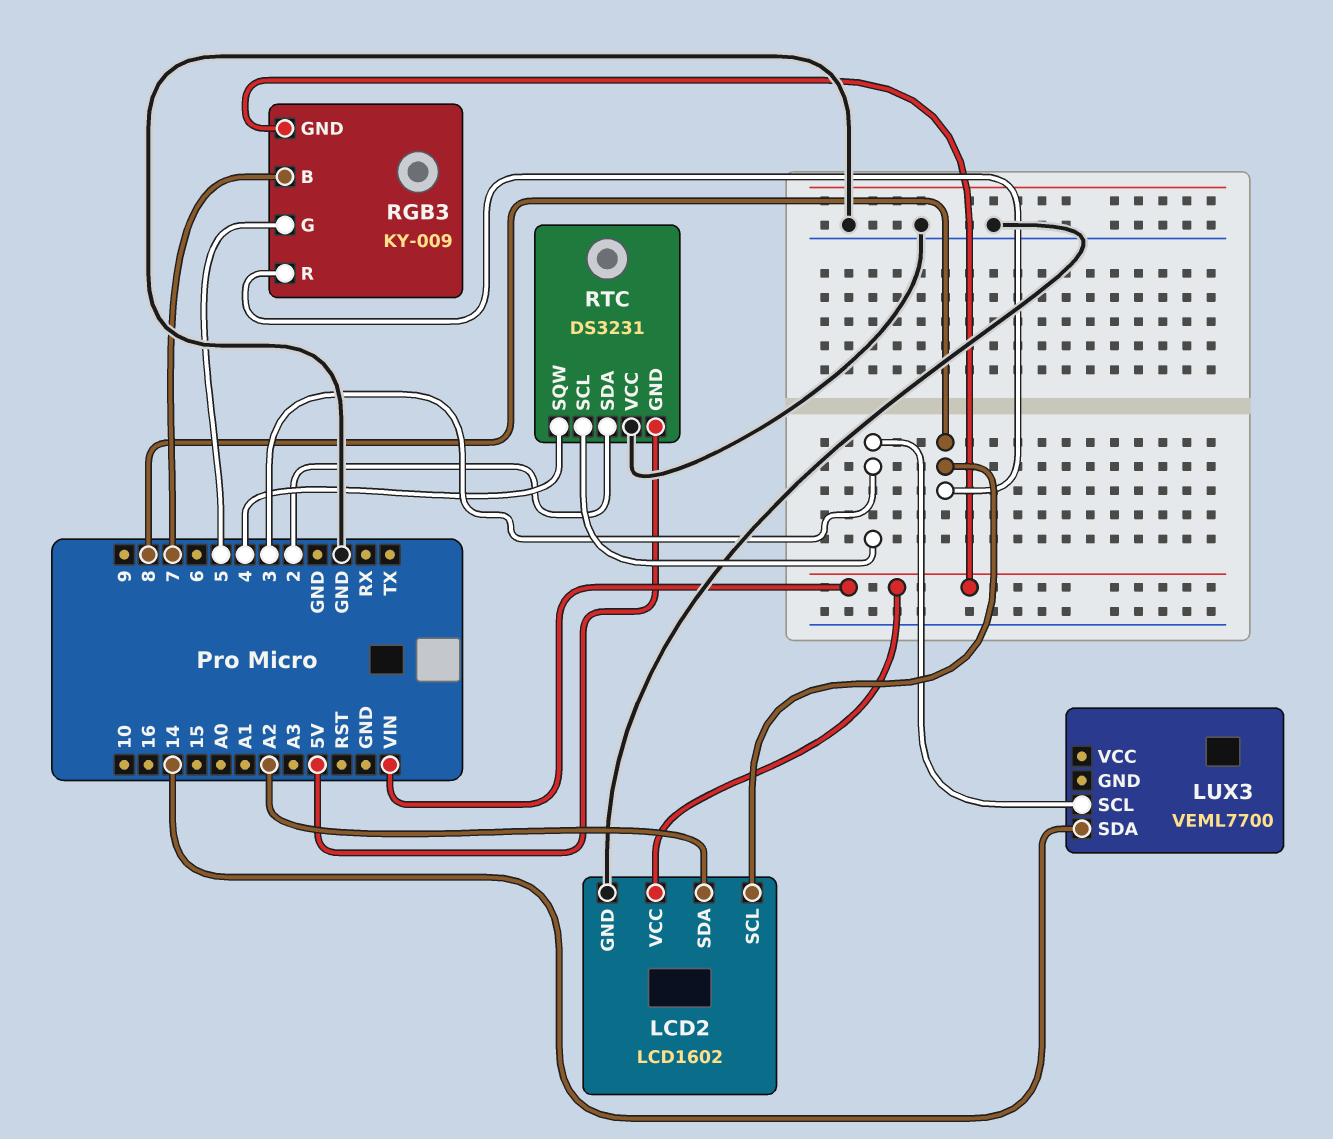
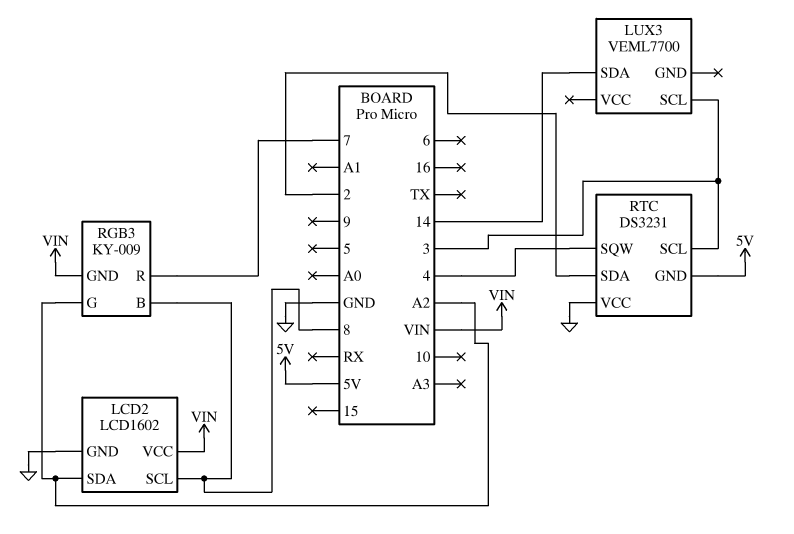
RGB3 pin B: 7 -> 8
RGB3 pin G: 5 -> A2
RGB3 pin R: 8 -> 7

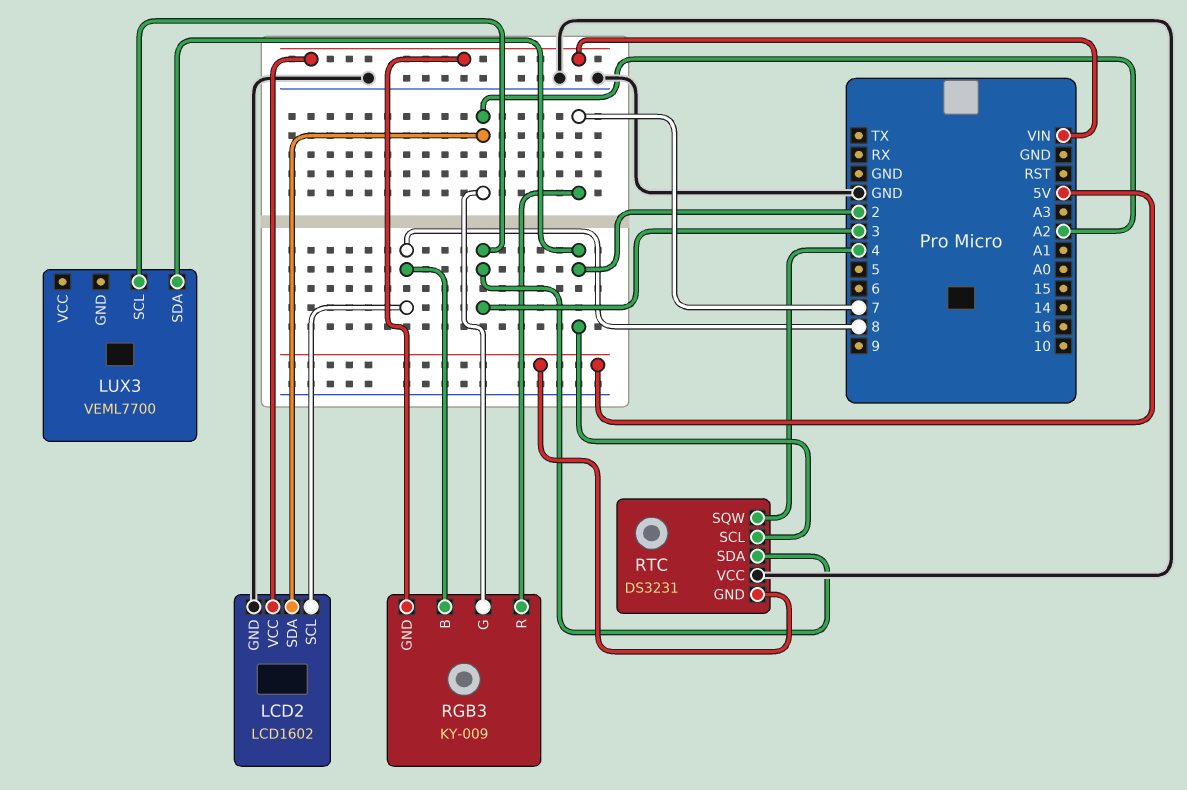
LUX3 pin SDA: 14 -> 2
RTC pin SCL: 3 -> 2
RTC pin SDA: 2 -> 3

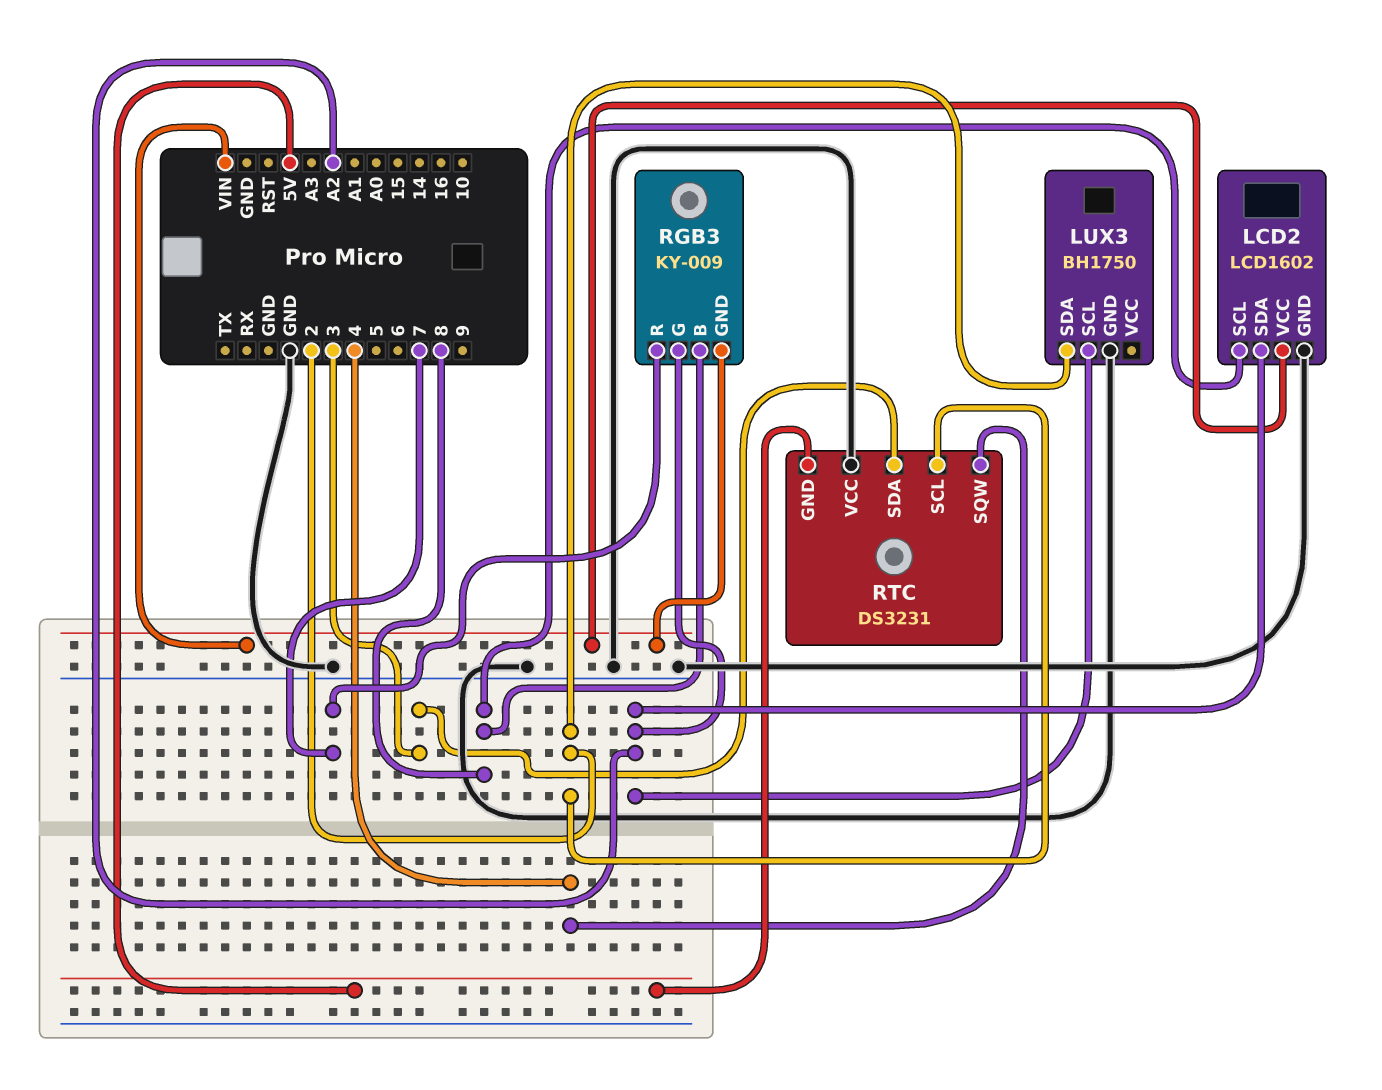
LUX3: VEML7700 -> BH1750
LUX3 pin GND: none -> GND
LUX3 pin SCL: 3 -> A2

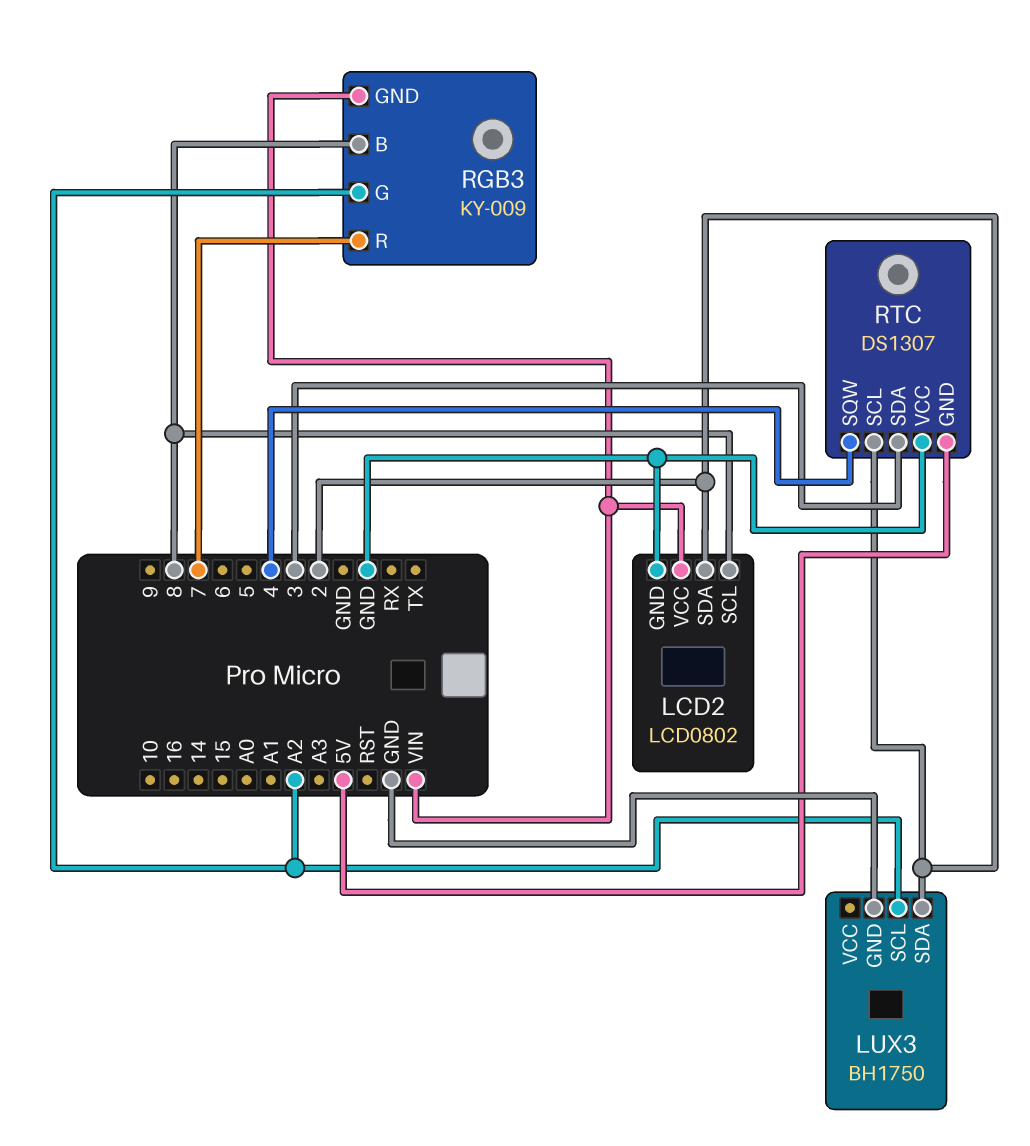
LCD2: LCD1602 -> LCD0802
LCD2 pin SDA: A2 -> 2
RTC: DS3231 -> DS1307

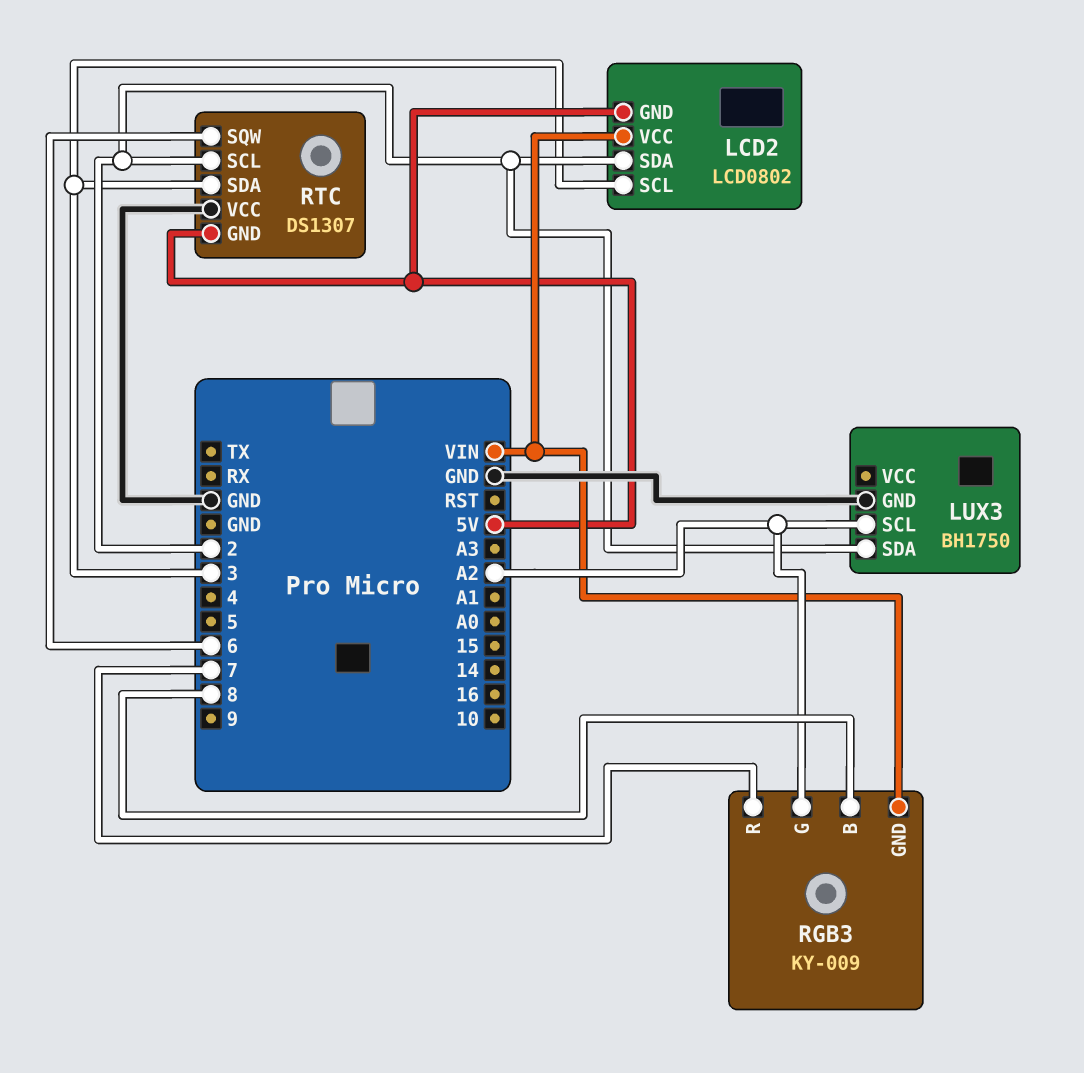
LCD2 pin GND: GND -> 5V
LCD2 pin SCL: 8 -> 3
RTC pin SQW: 4 -> 6

